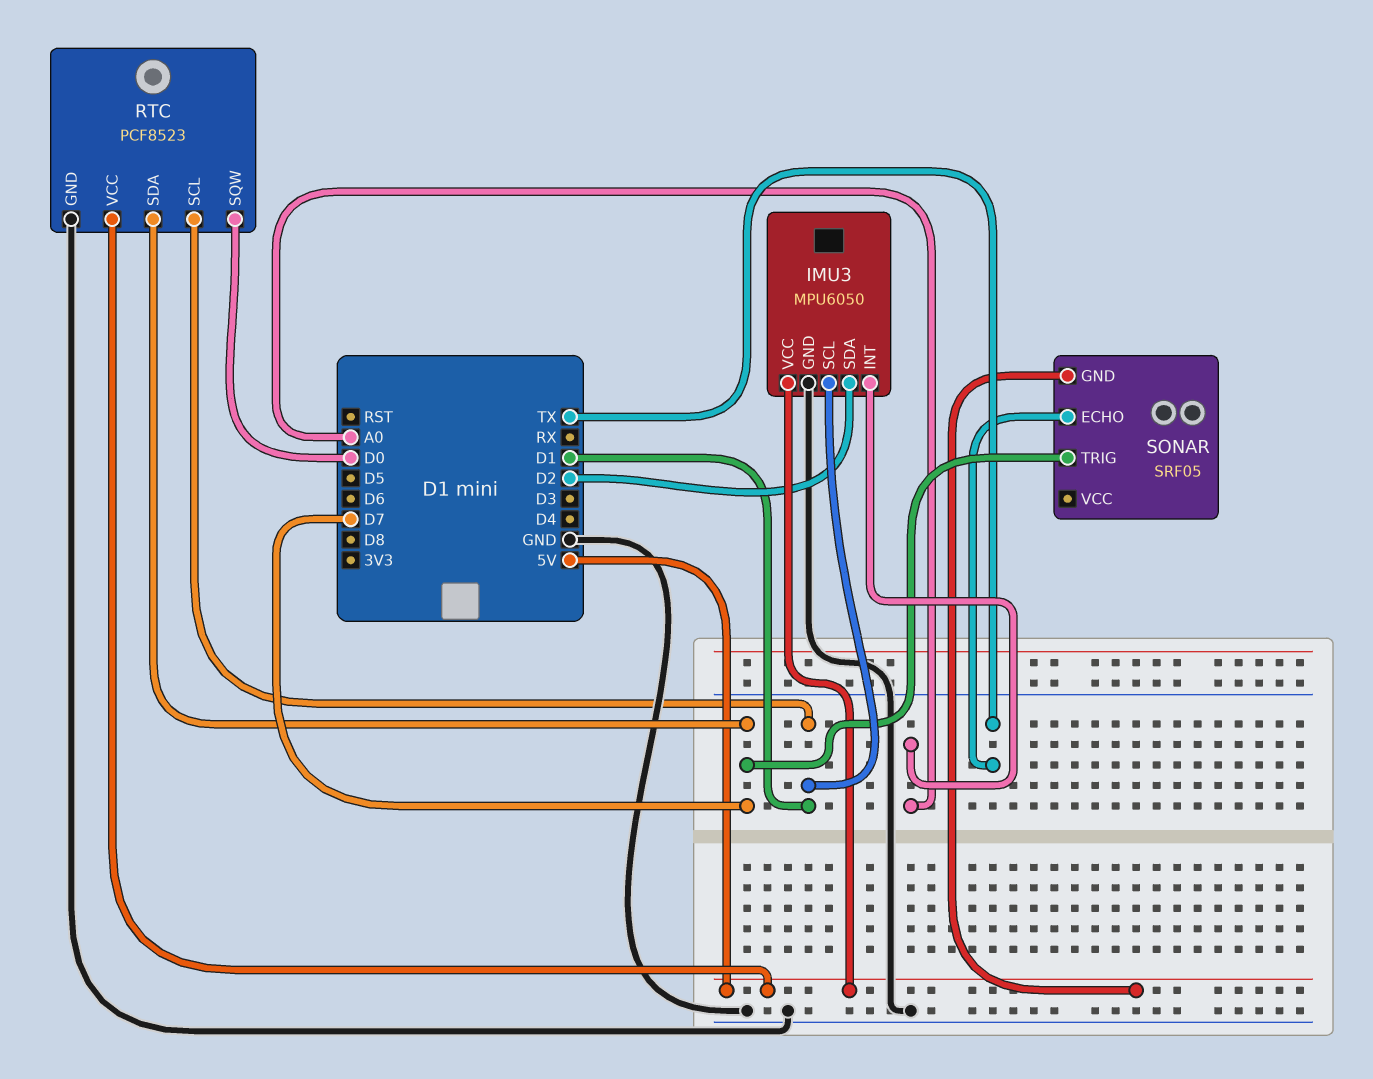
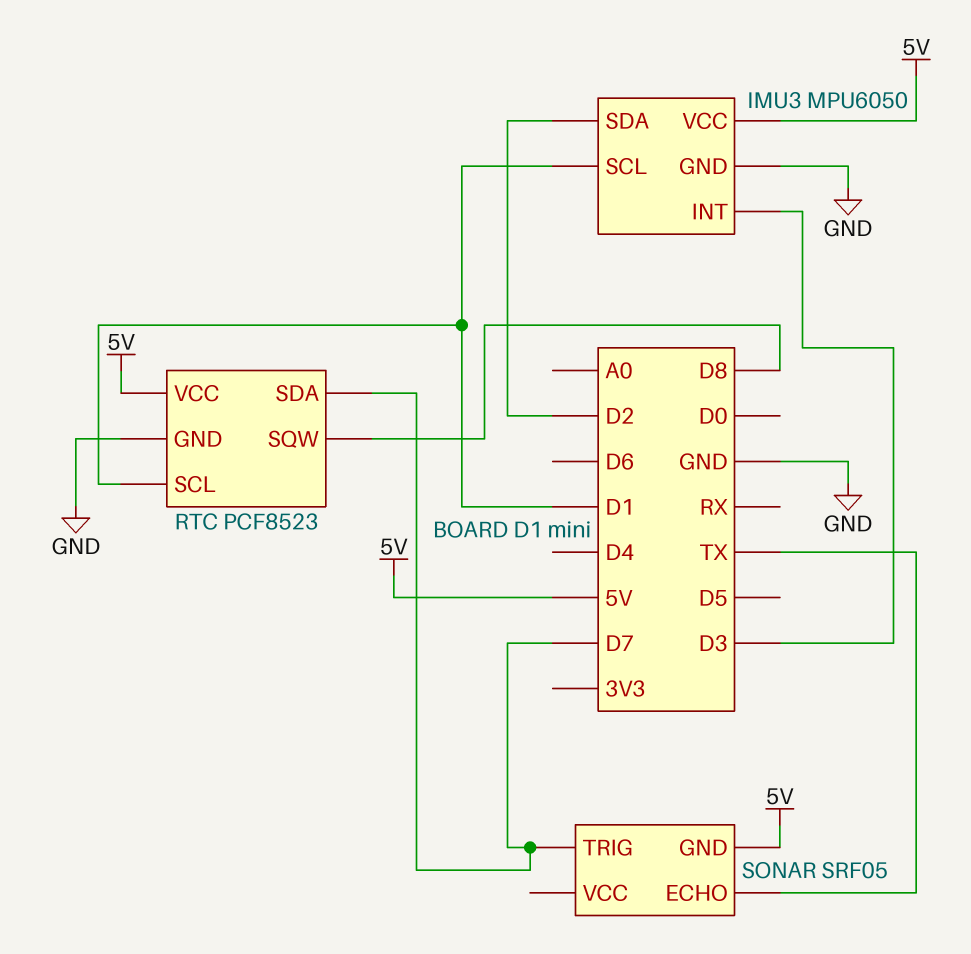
IMU3 pin INT: A0 -> D3
RTC pin SQW: D0 -> D8

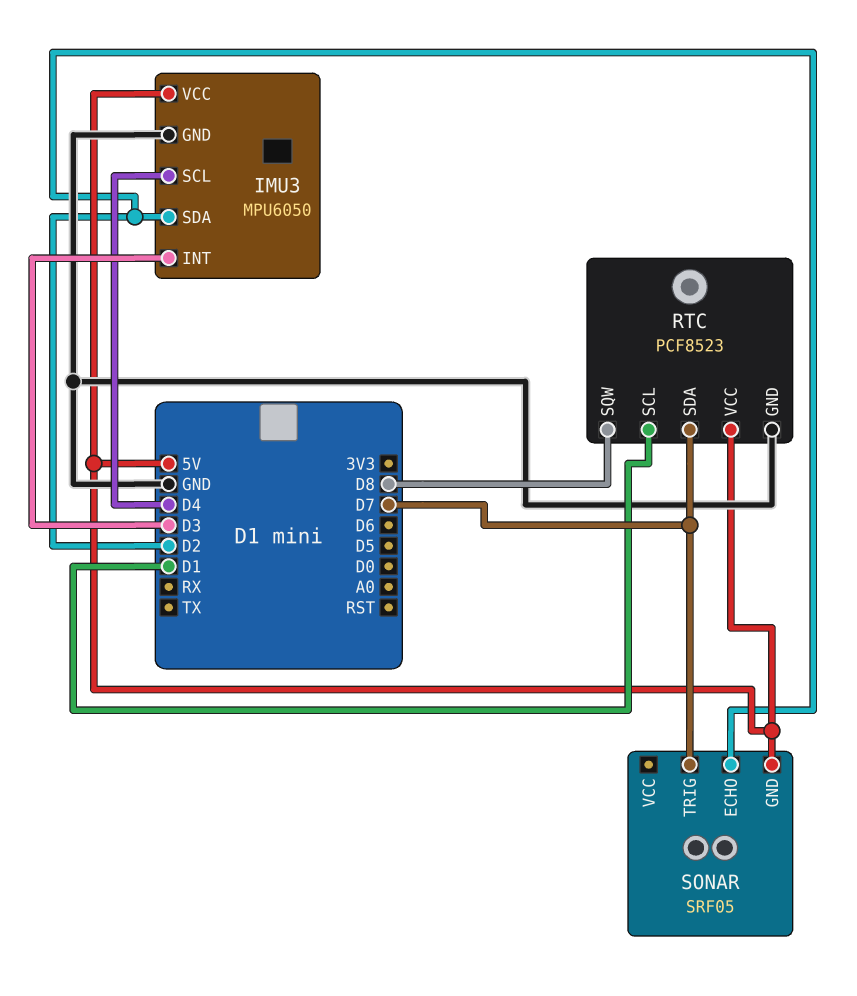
IMU3 pin SCL: D1 -> D4
SONAR pin ECHO: TX -> D2

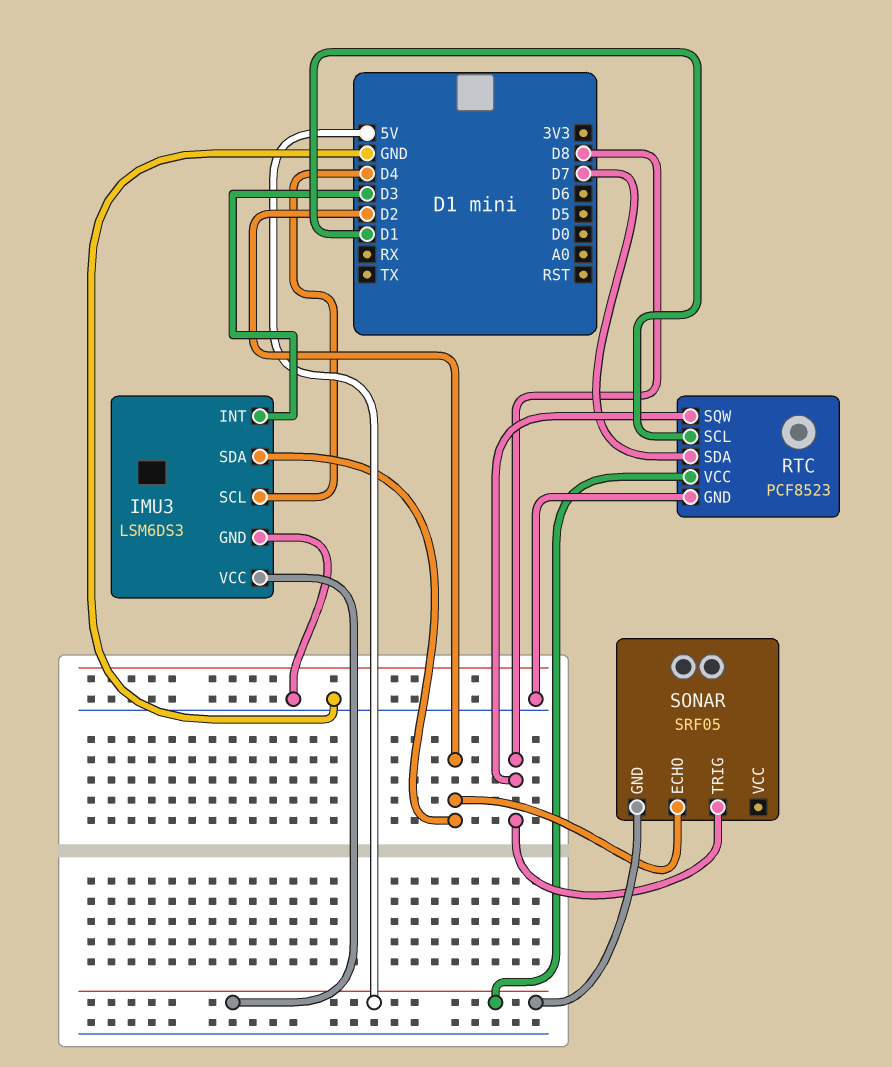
IMU3: MPU6050 -> LSM6DS3
SONAR pin TRIG: D7 -> D8

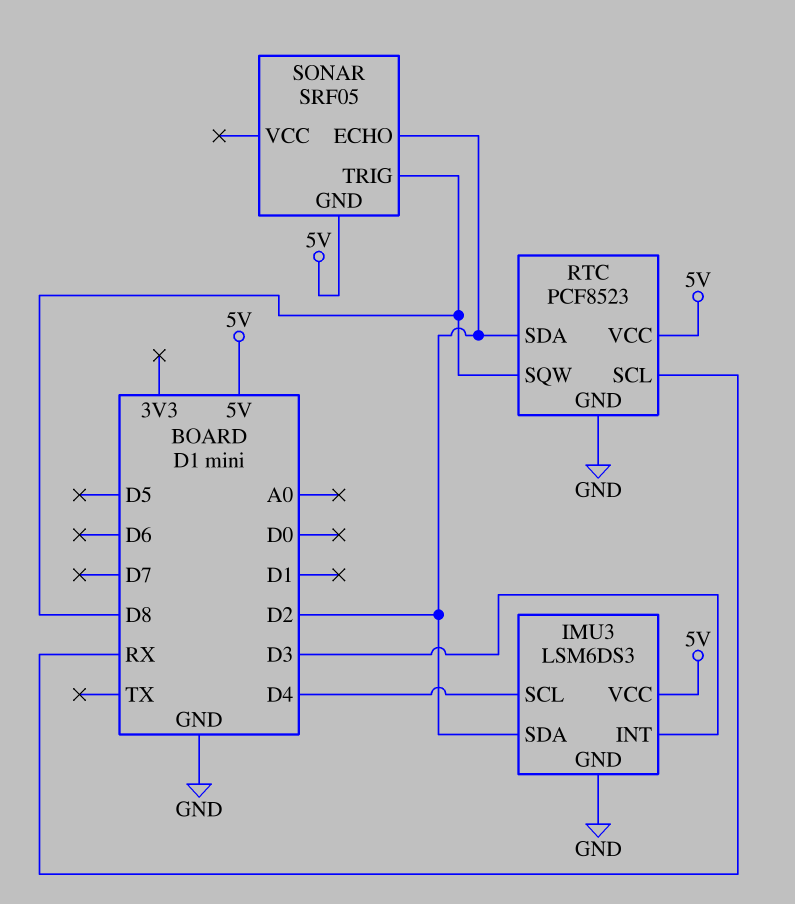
RTC pin SCL: D1 -> RX
RTC pin SDA: D7 -> D2

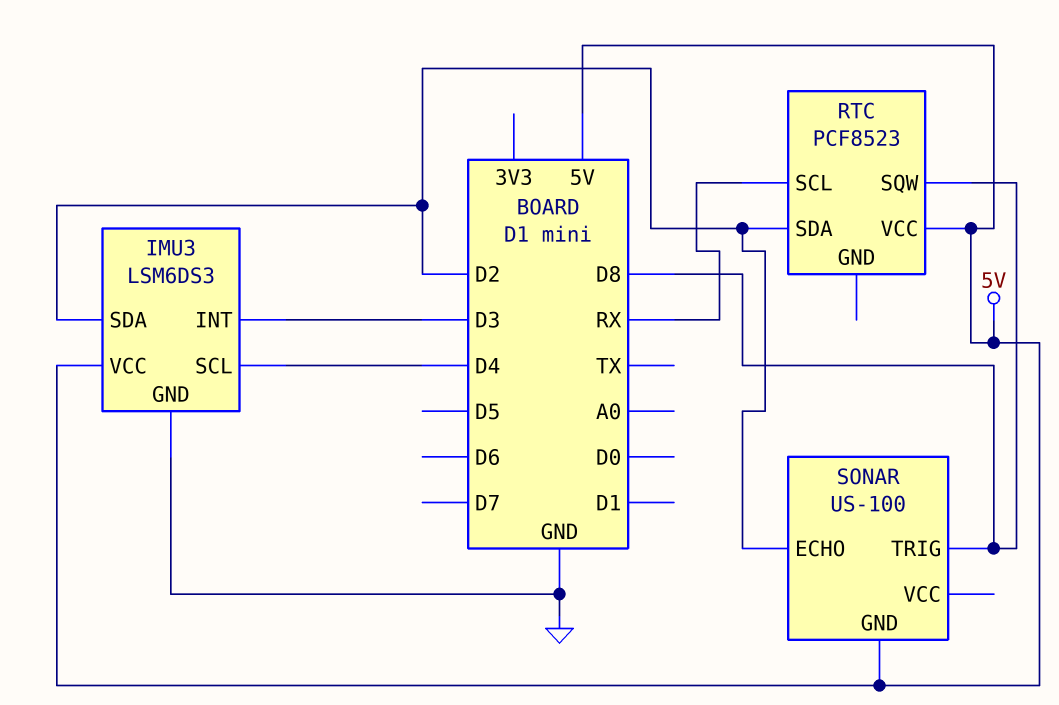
RTC pin GND: GND -> none
SONAR: SRF05 -> US-100

